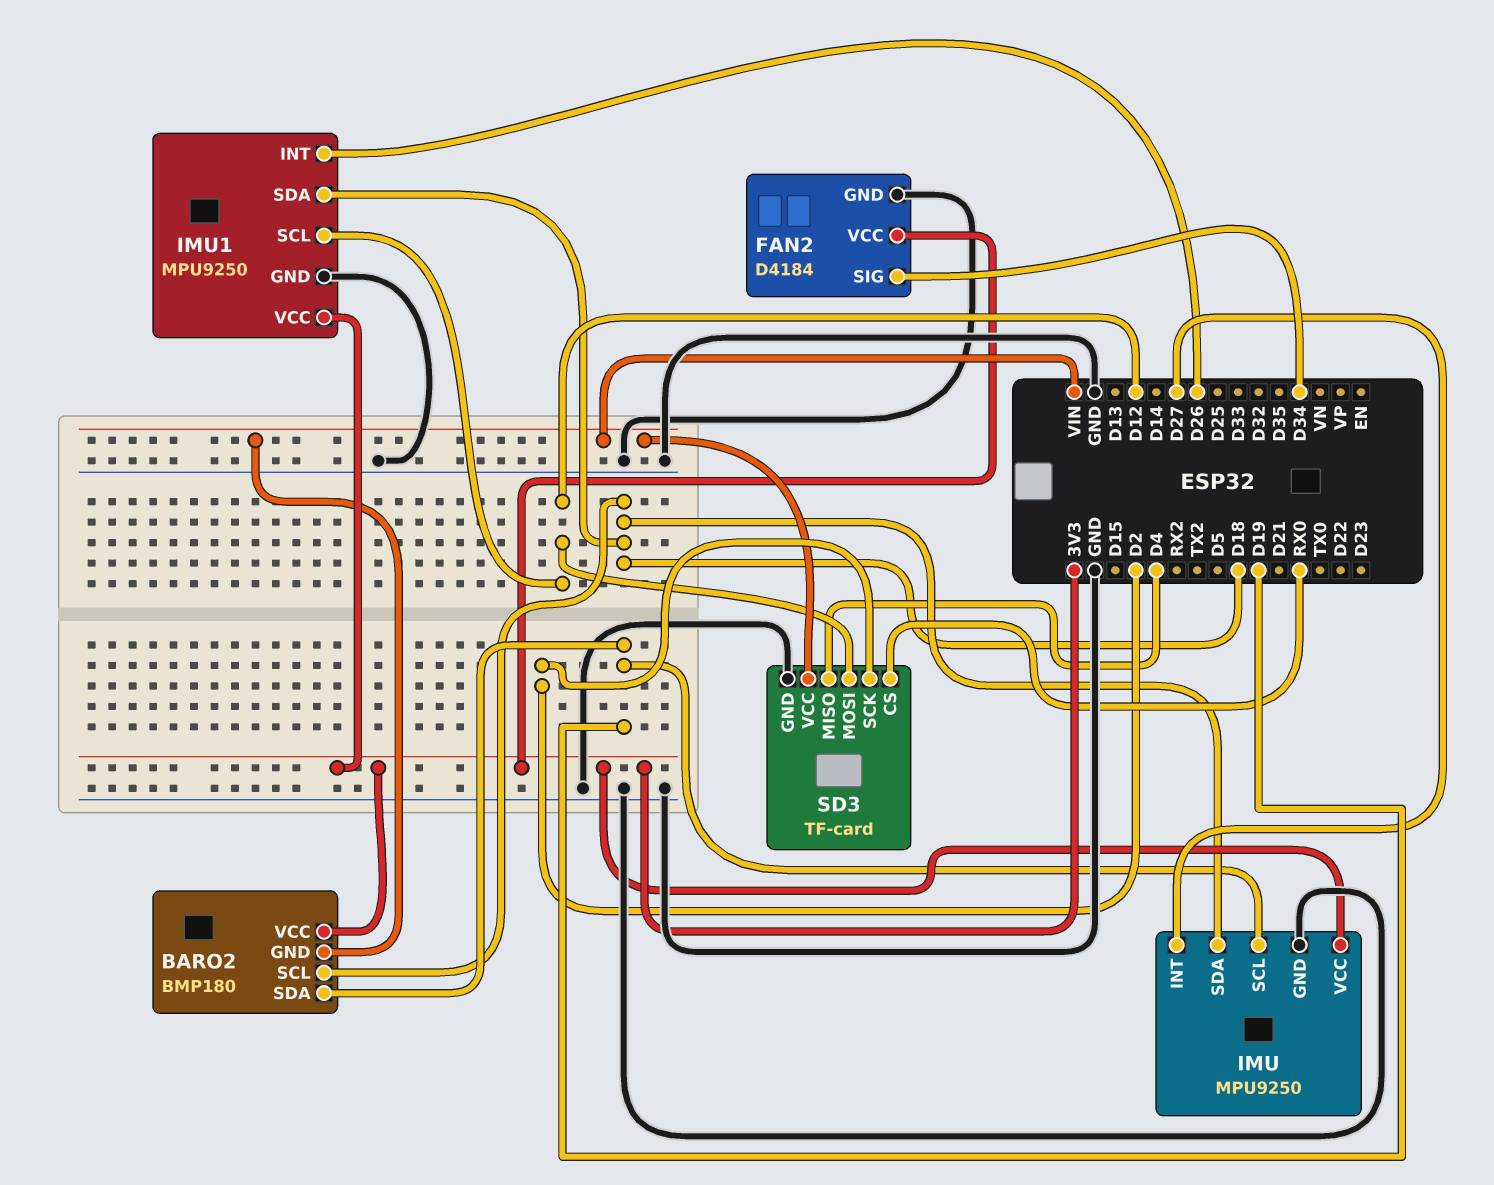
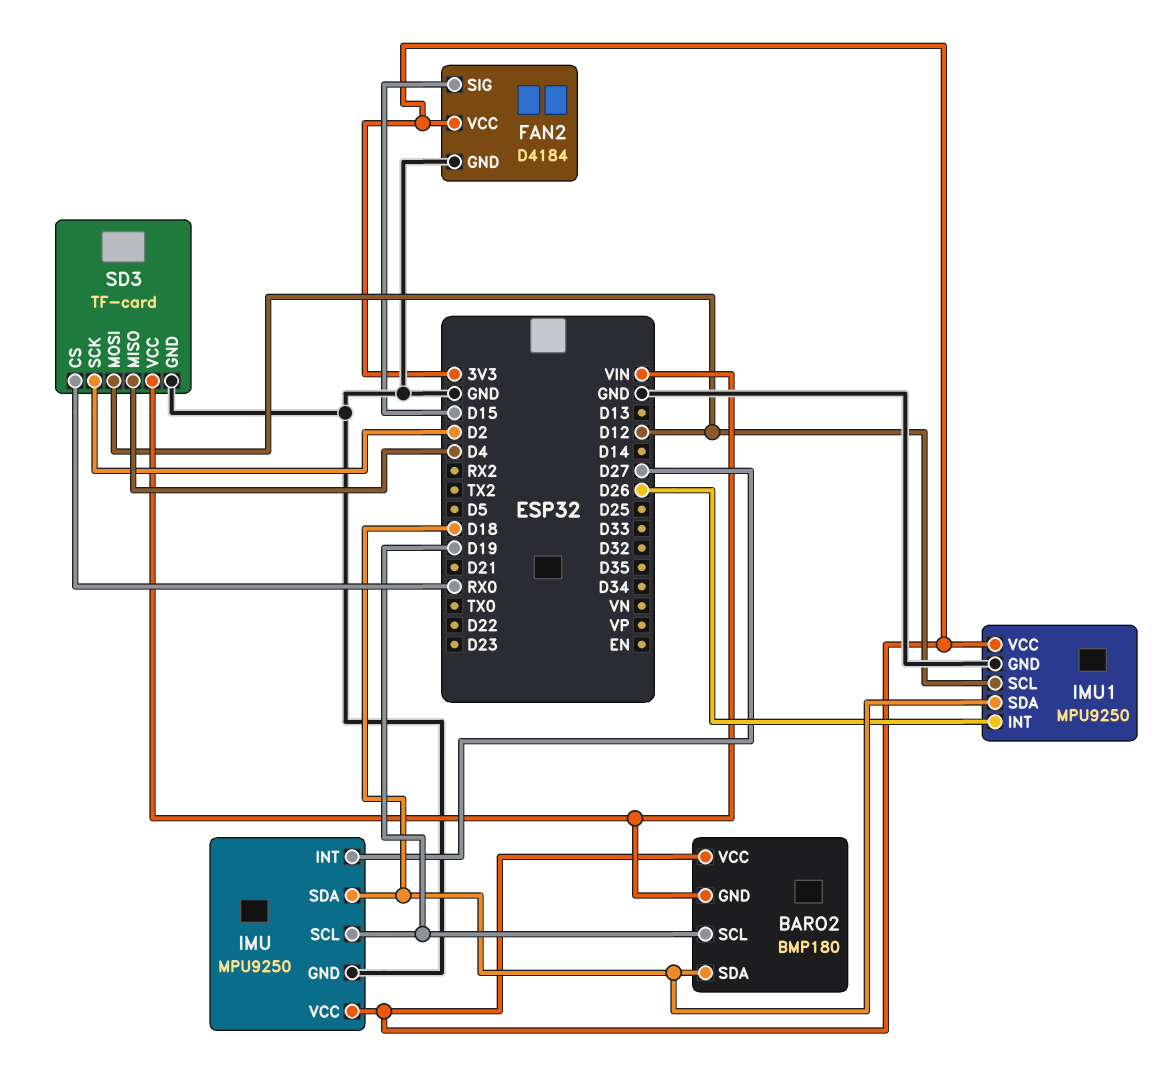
BARO2 pin SCL: D18 -> D19
BARO2 pin SDA: D19 -> D18
FAN2 pin SIG: D34 -> D15

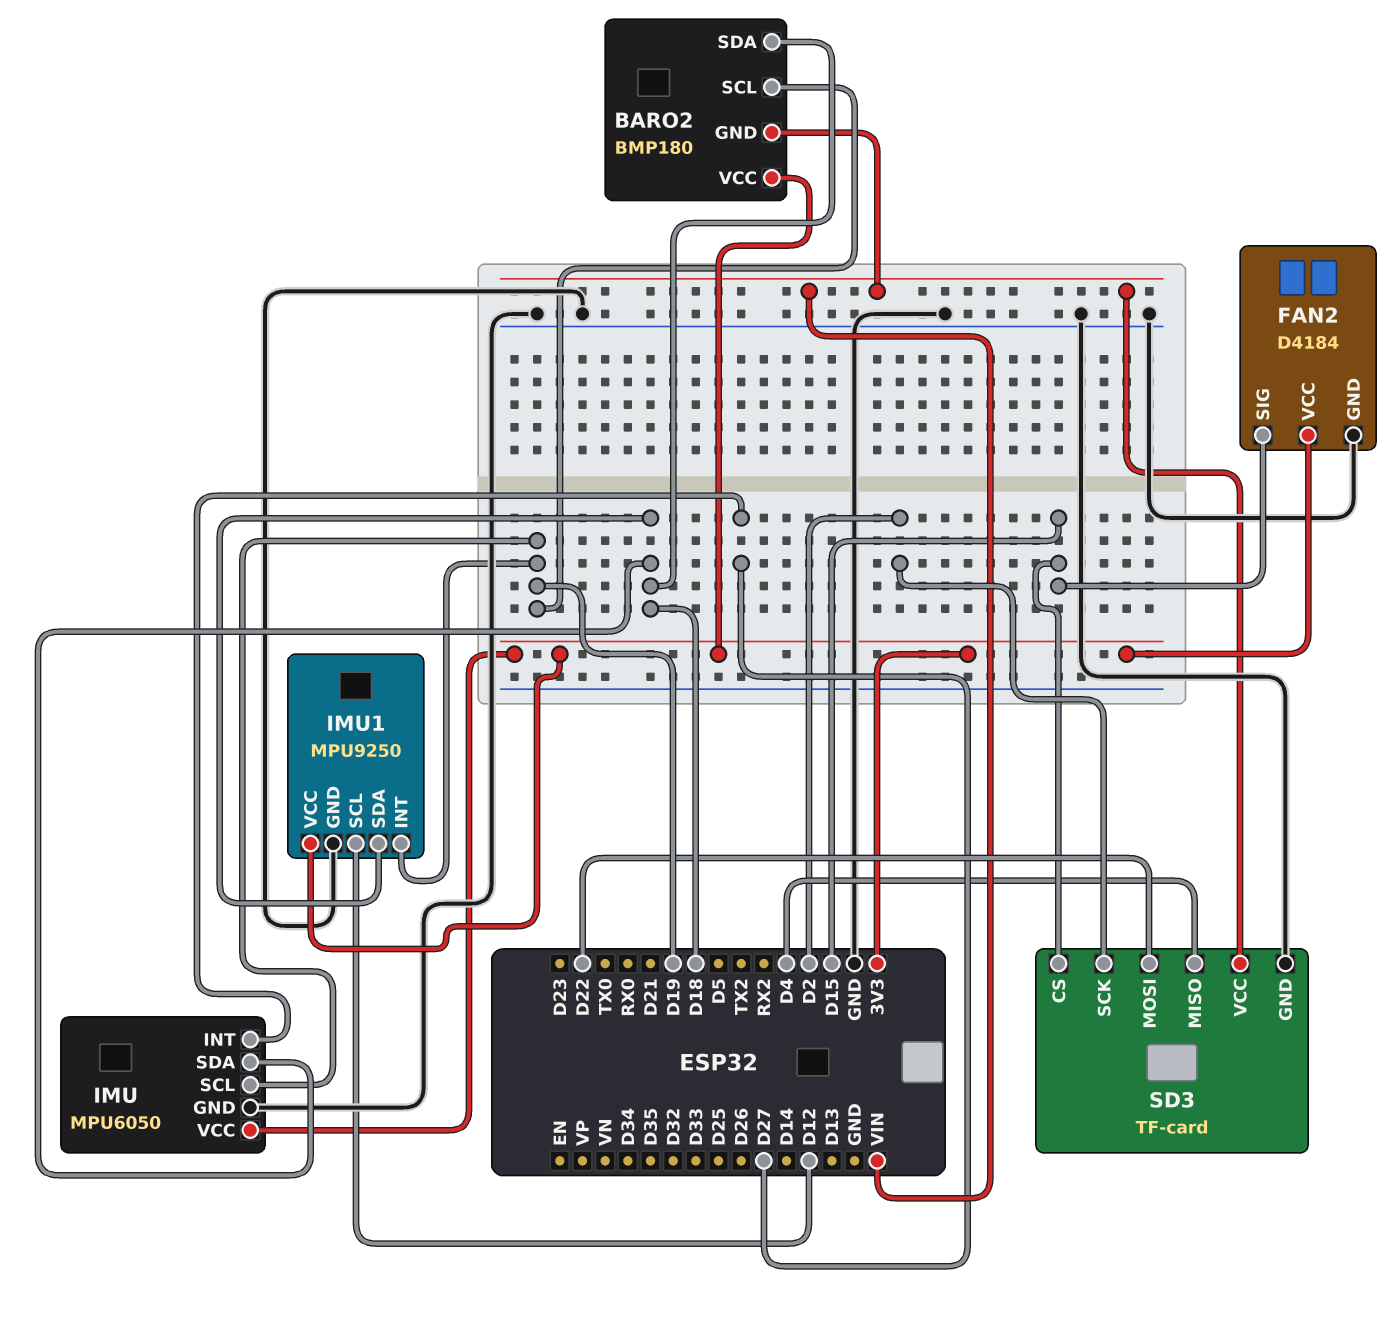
IMU: MPU9250 -> MPU6050
IMU1 pin INT: D26 -> D19
SD3 pin CS: RX0 -> D15
SD3 pin MOSI: D12 -> D22

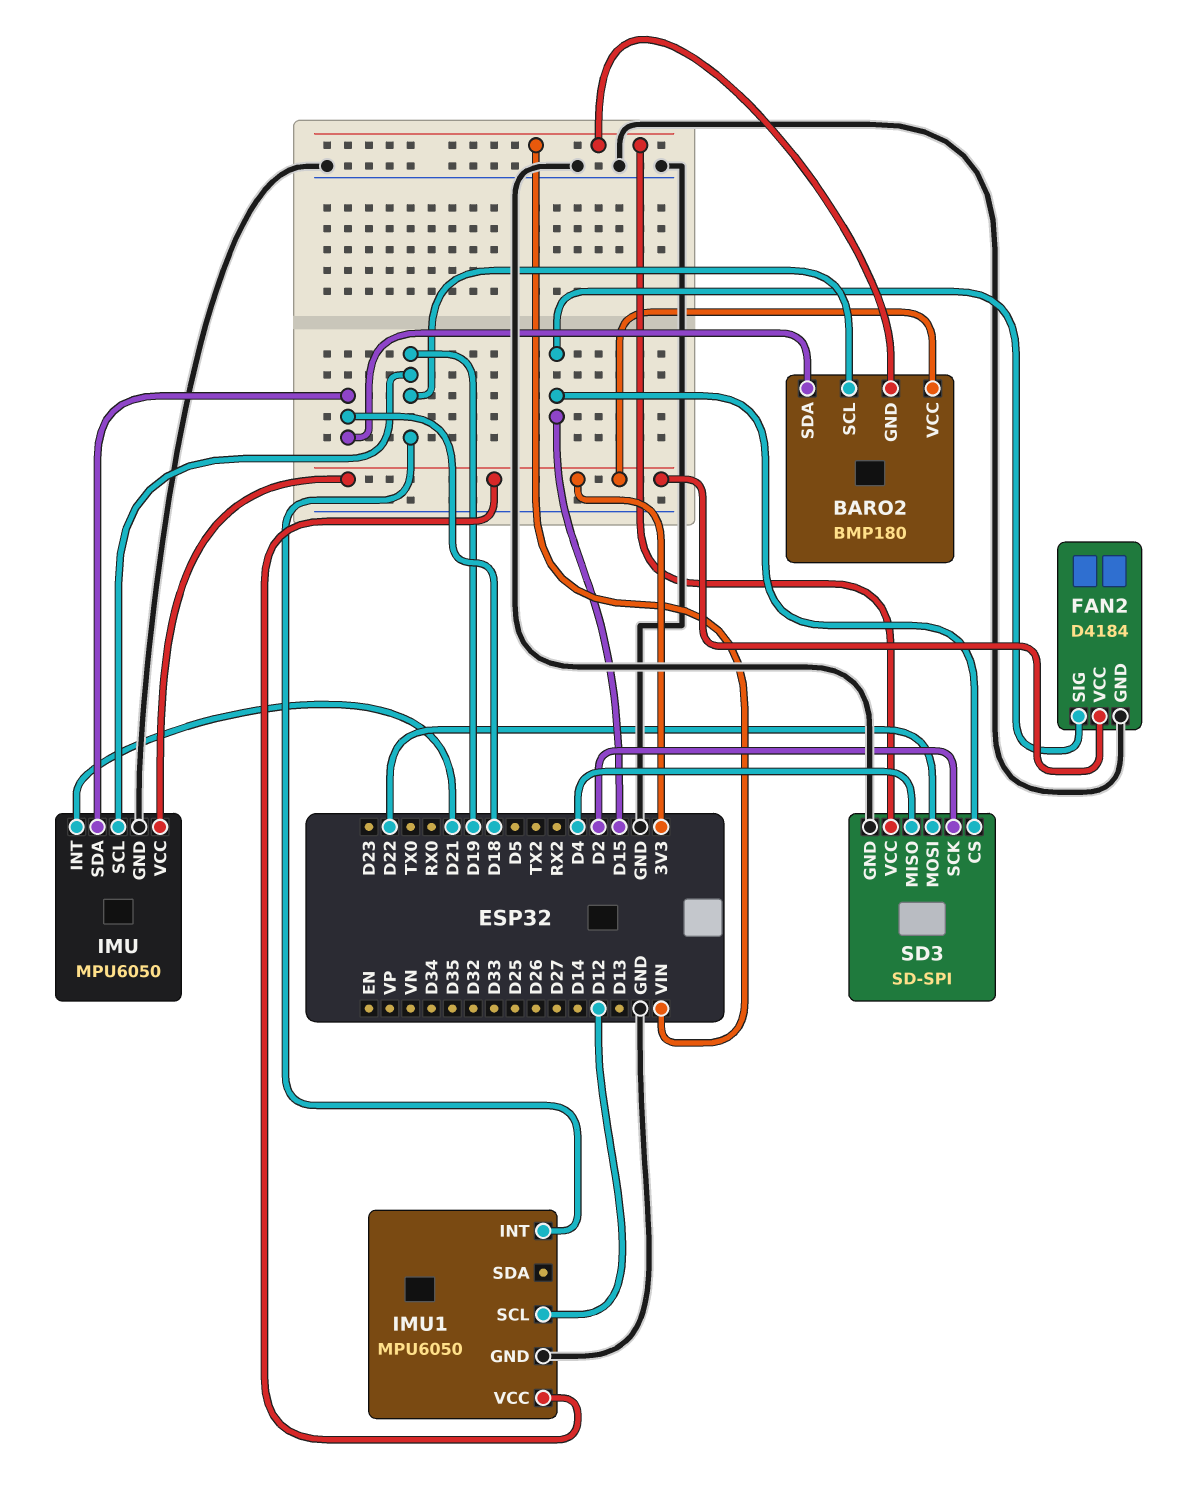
IMU pin INT: D27 -> D21
IMU1: MPU9250 -> MPU6050
IMU1 pin SDA: D18 -> none
SD3: TF-card -> SD-SPI

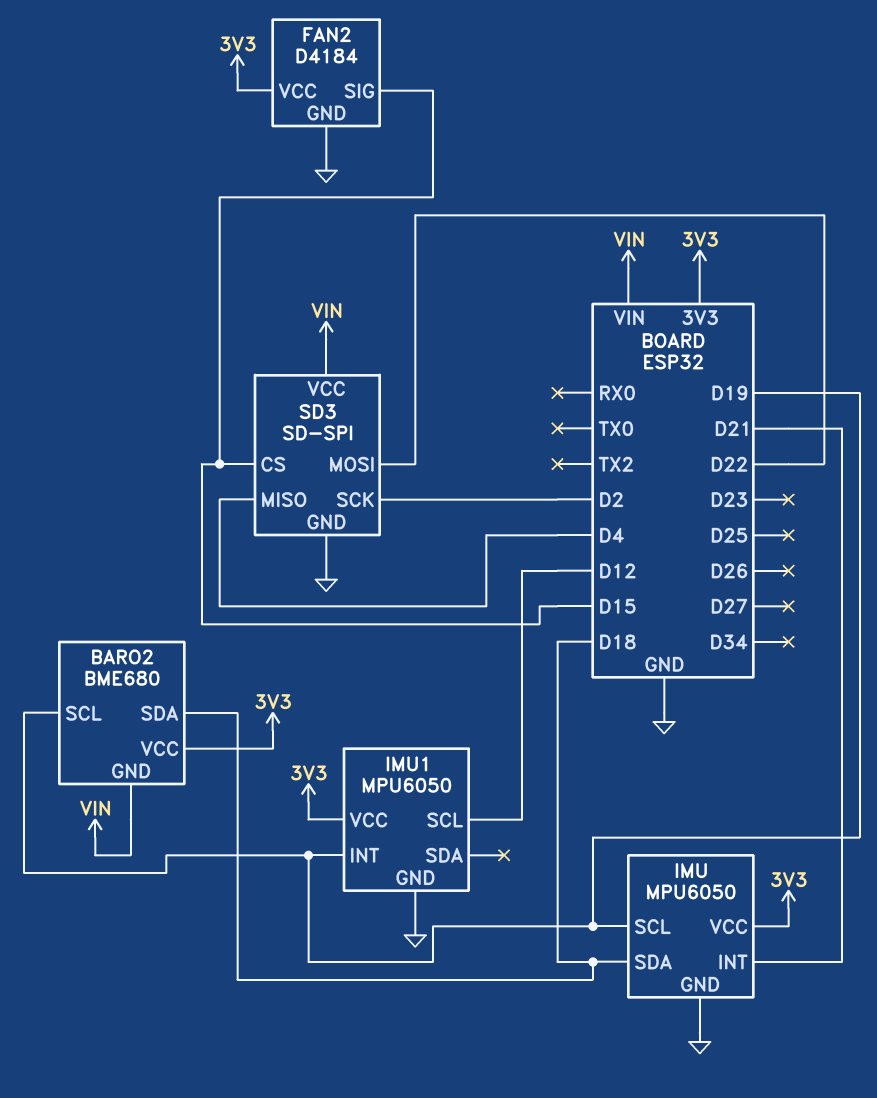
BARO2: BMP180 -> BME680

